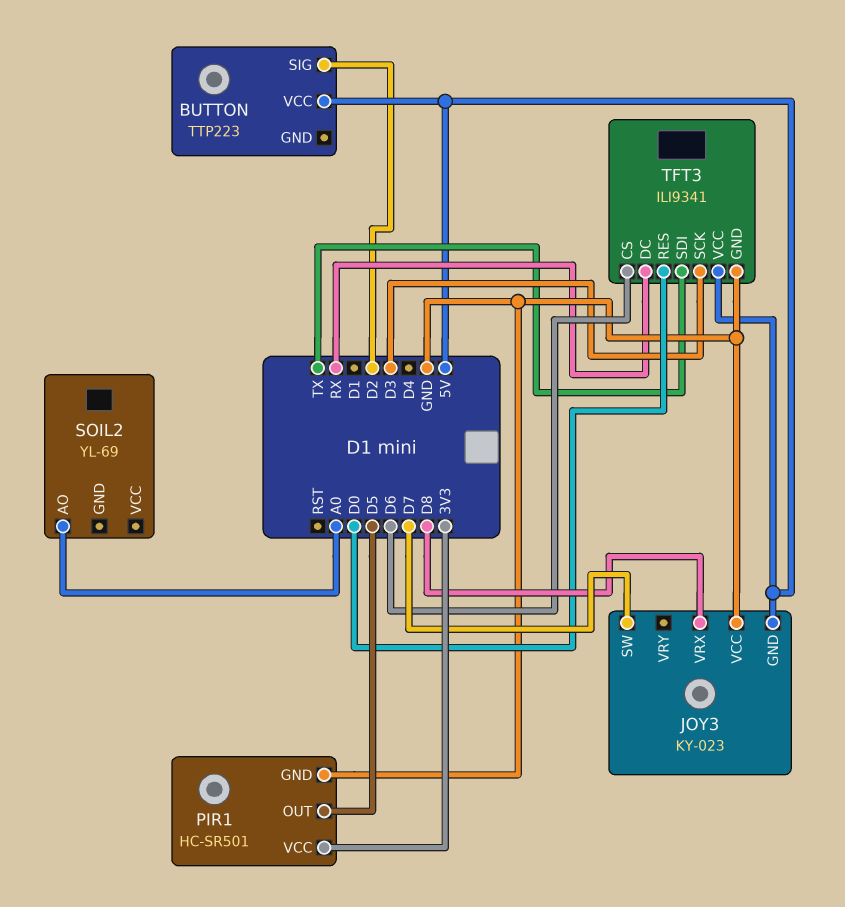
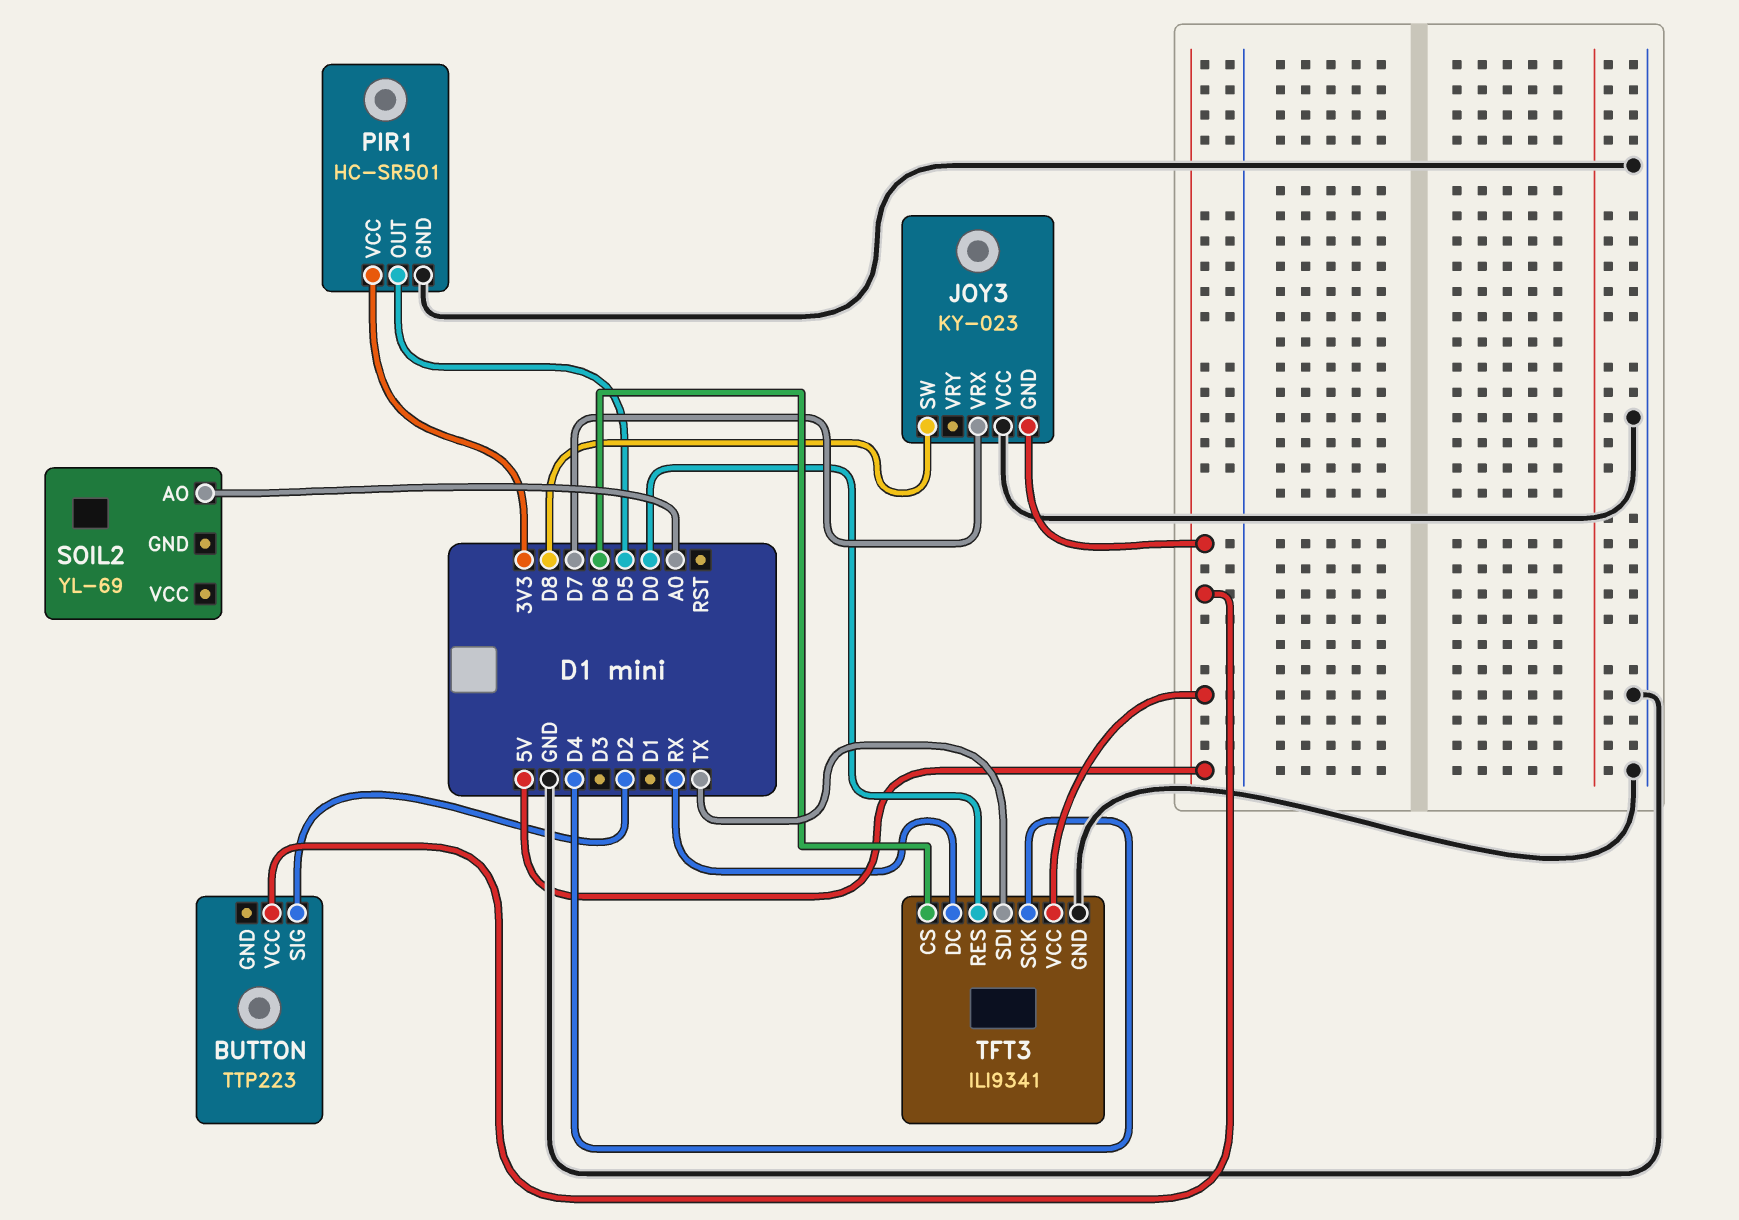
JOY3 pin SW: D7 -> D8
JOY3 pin VRX: D8 -> D7
TFT3 pin SCK: D3 -> D4

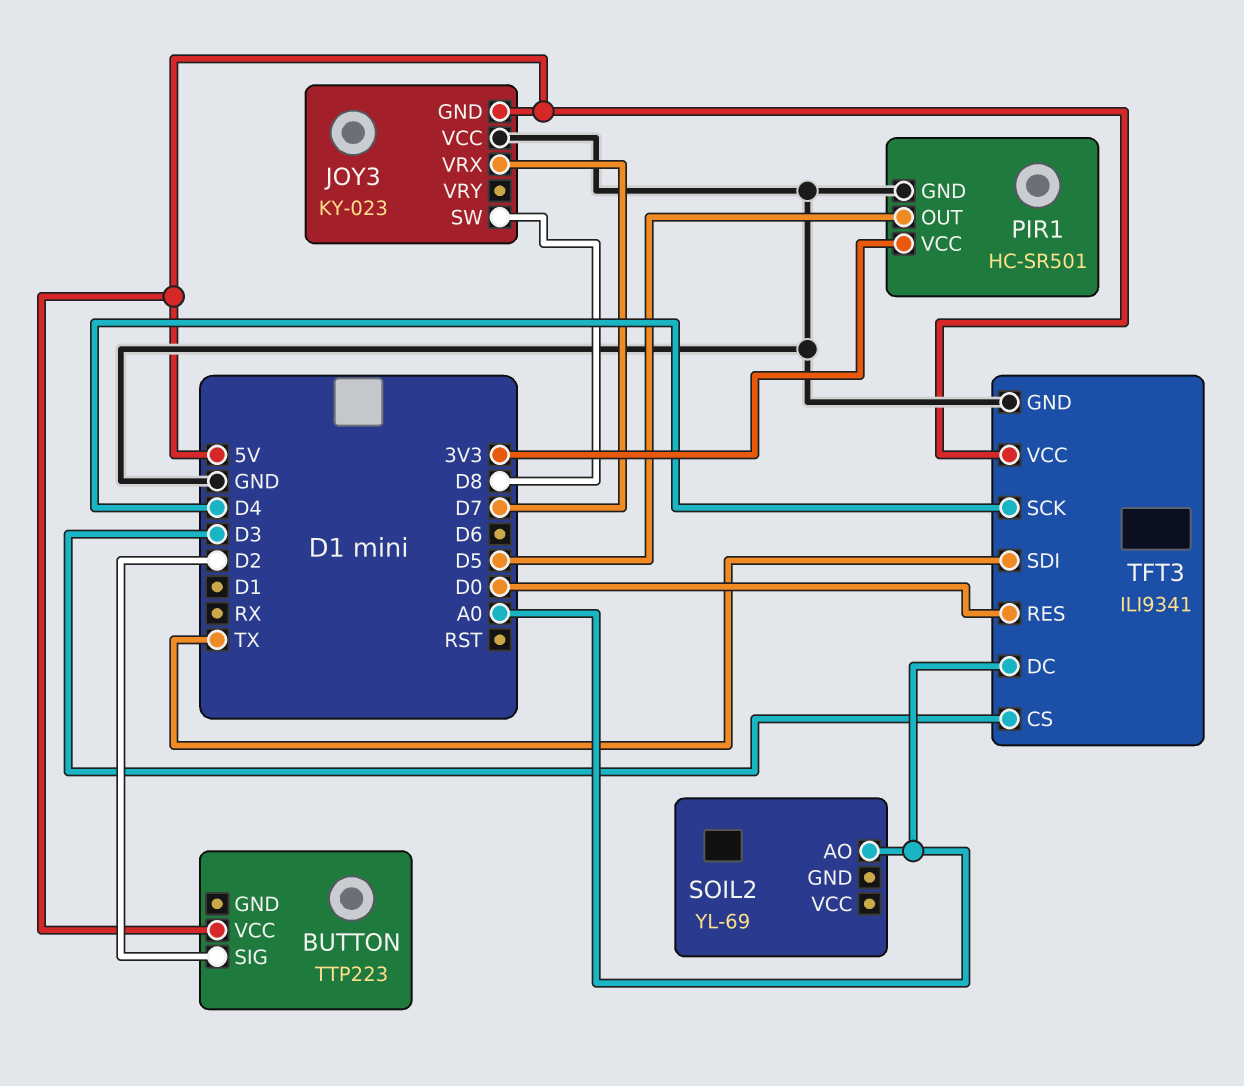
TFT3 pin CS: D6 -> D3
TFT3 pin DC: RX -> A0

